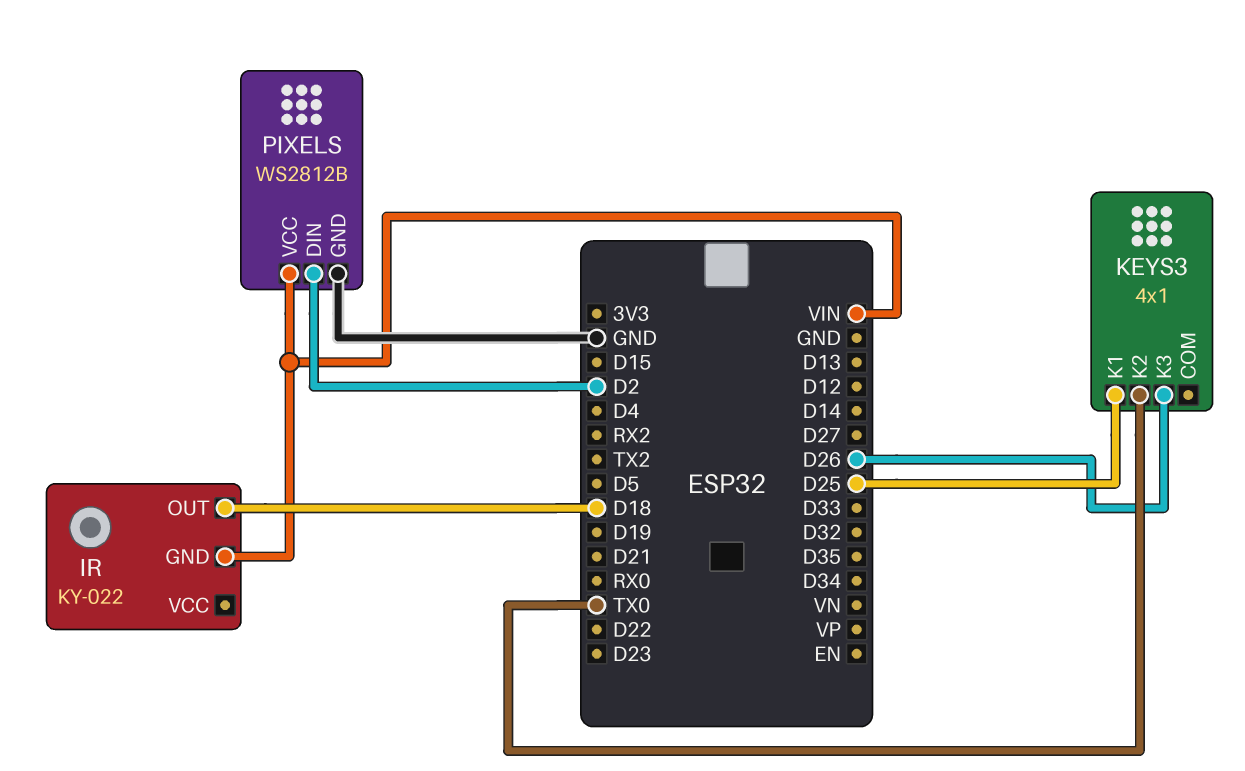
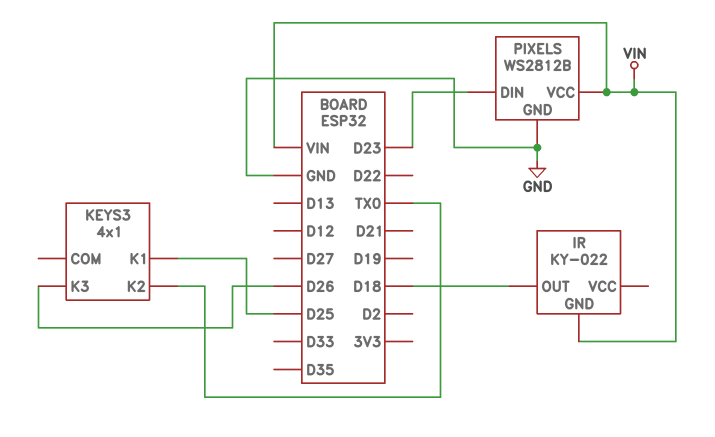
PIXELS pin DIN: D2 -> D23

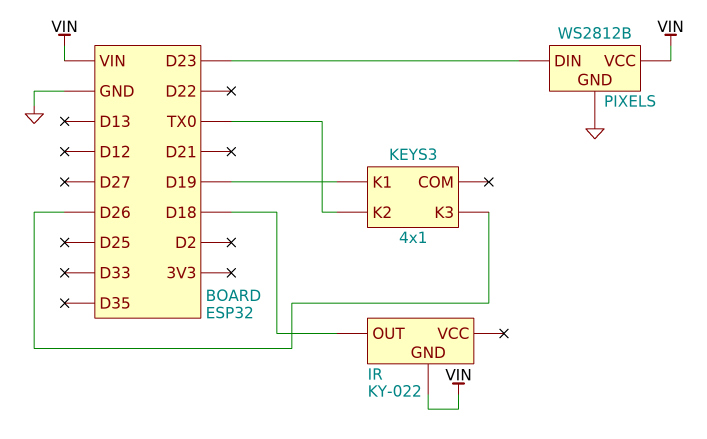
KEYS3 pin K1: D25 -> D19

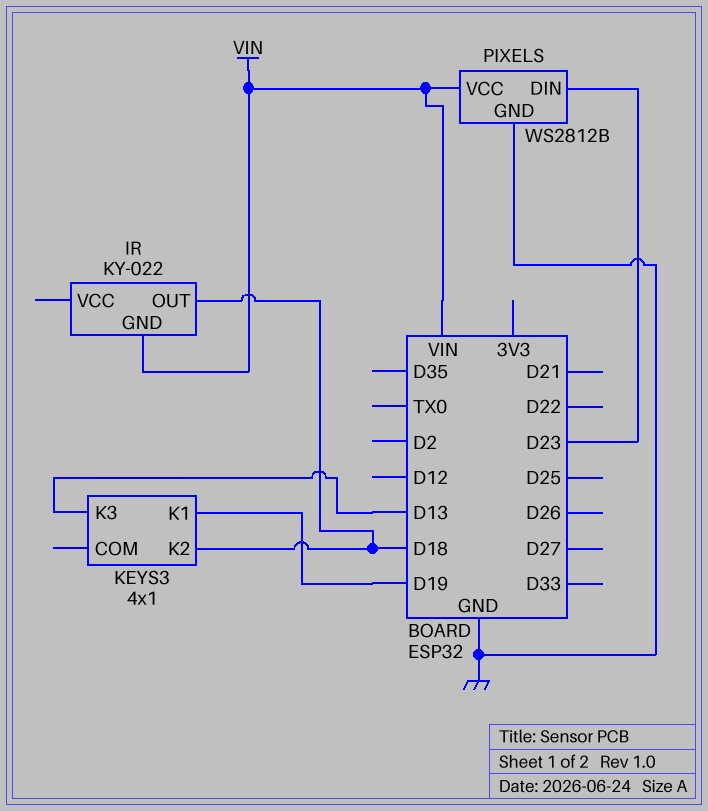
KEYS3 pin K2: TX0 -> D18
KEYS3 pin K3: D26 -> D13

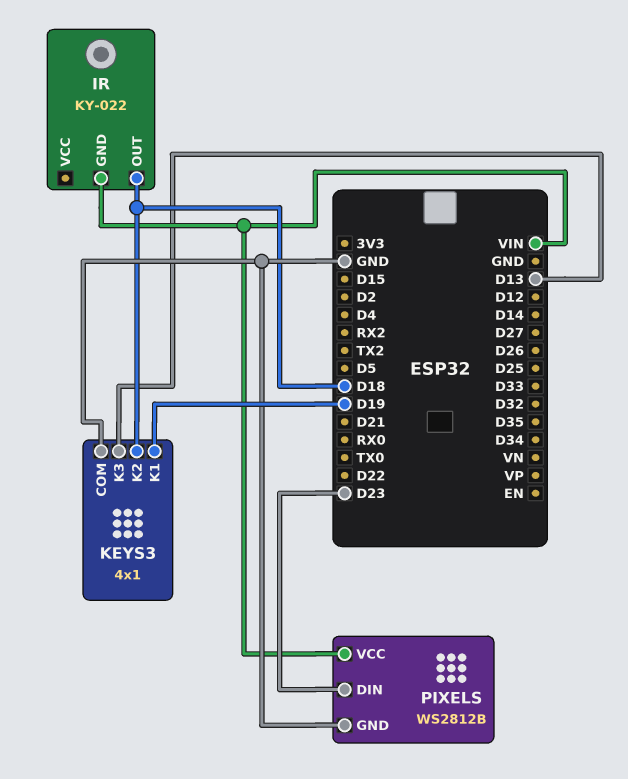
KEYS3 pin COM: none -> GND

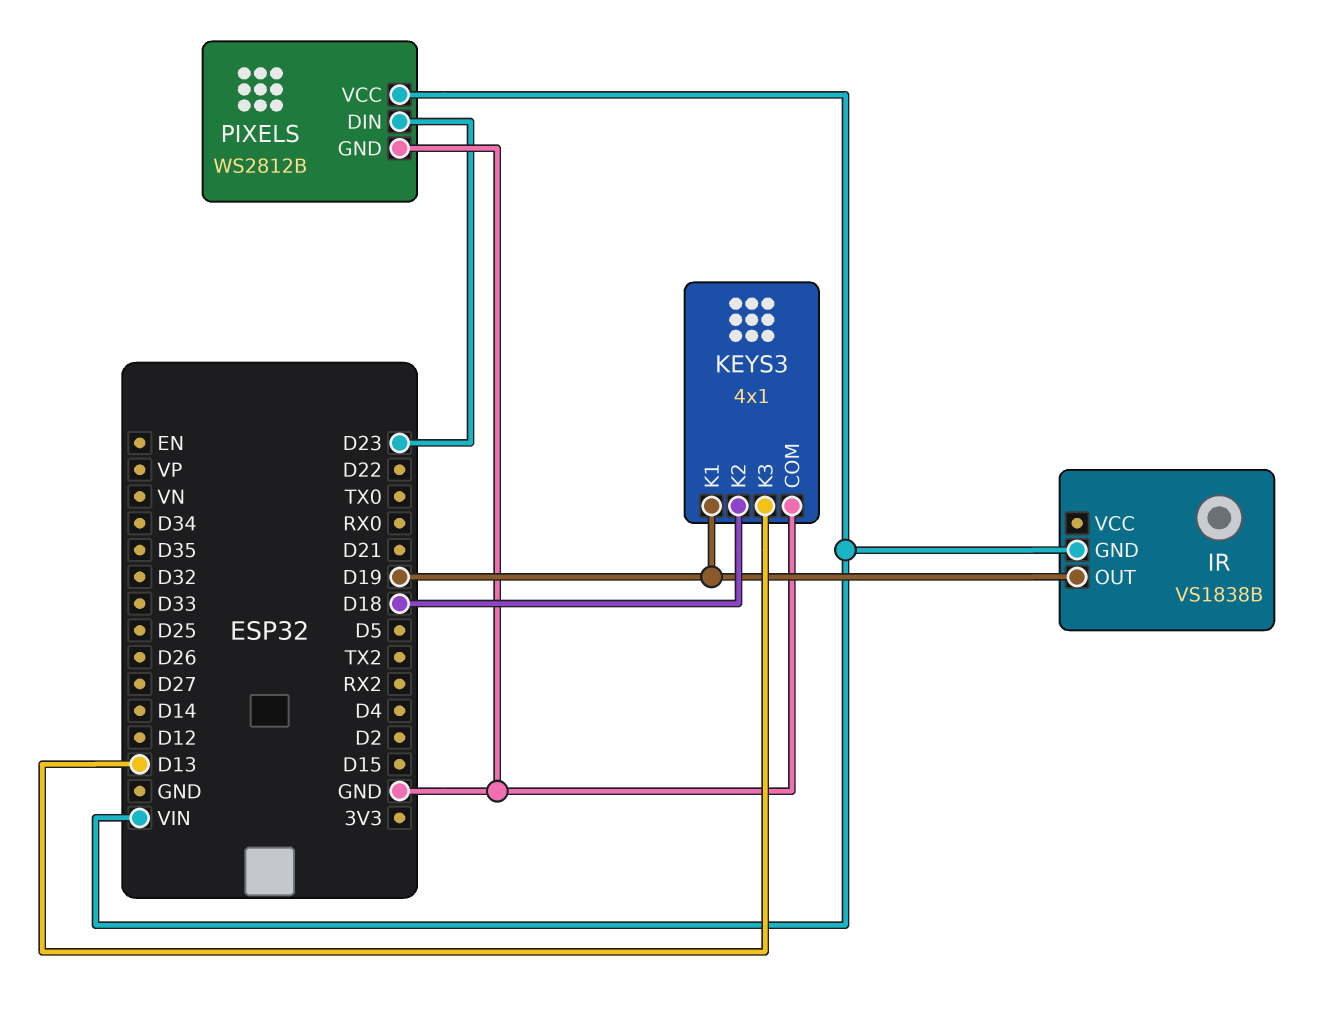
IR: KY-022 -> VS1838B
IR pin OUT: D18 -> D19

